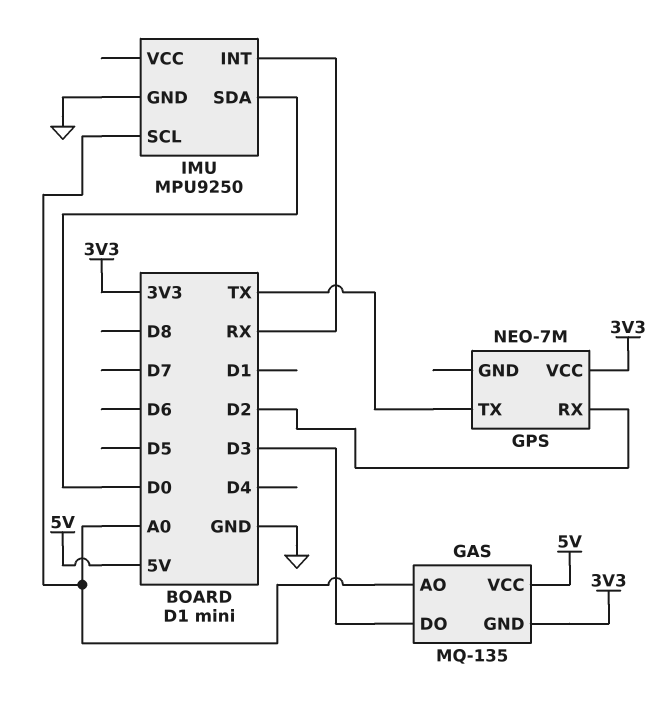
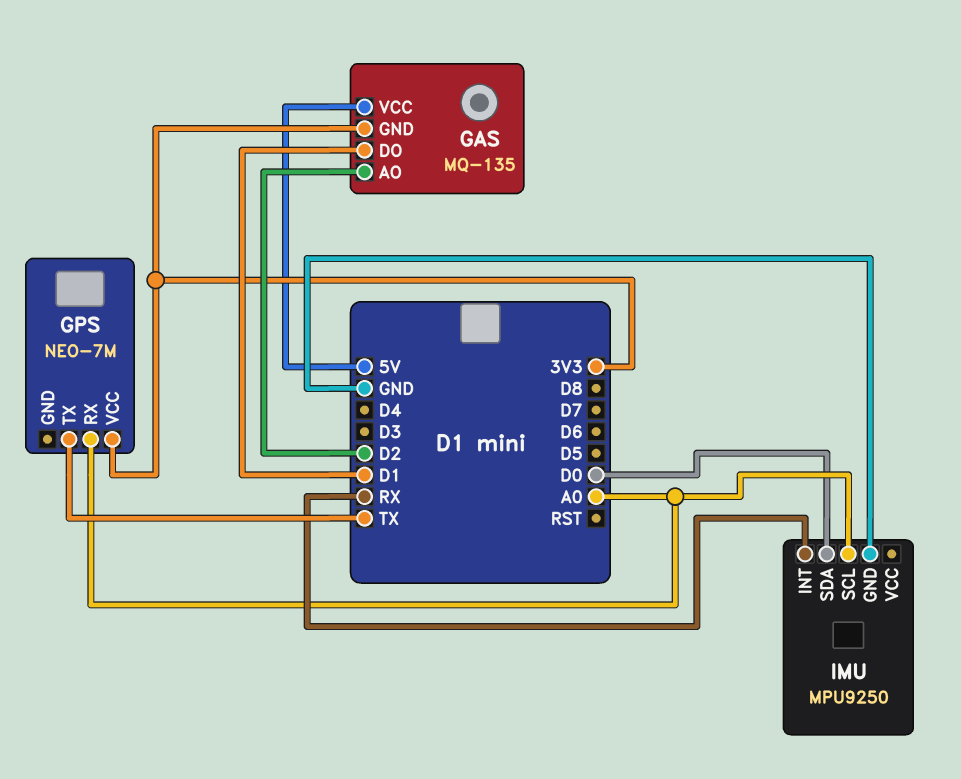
GAS pin AO: A0 -> D2
GAS pin DO: D3 -> D1
GPS pin RX: D2 -> A0

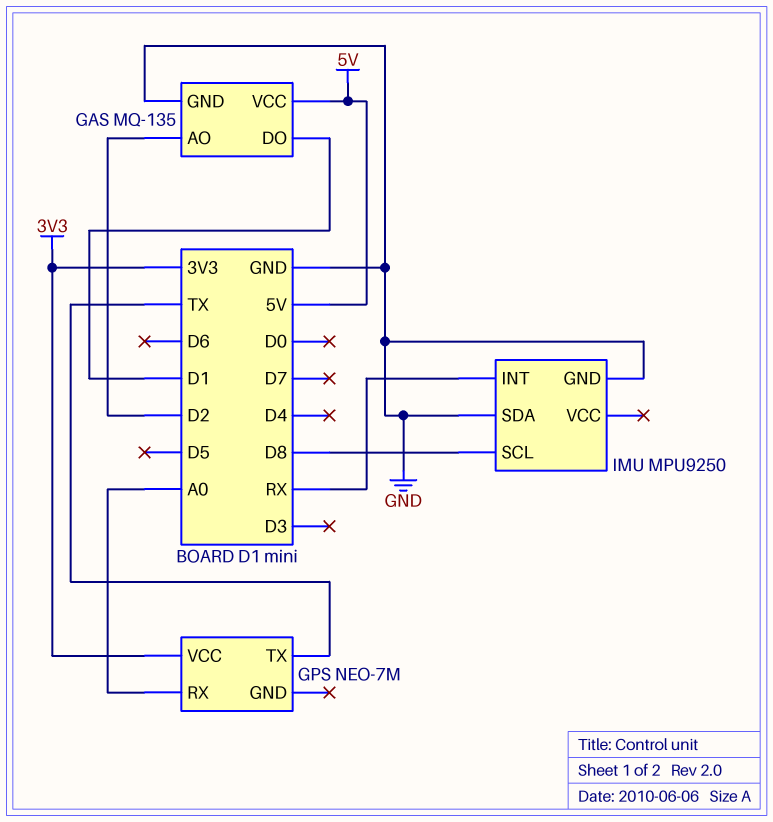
GAS pin GND: 3V3 -> GND
IMU pin SCL: A0 -> D8
IMU pin SDA: D0 -> GND

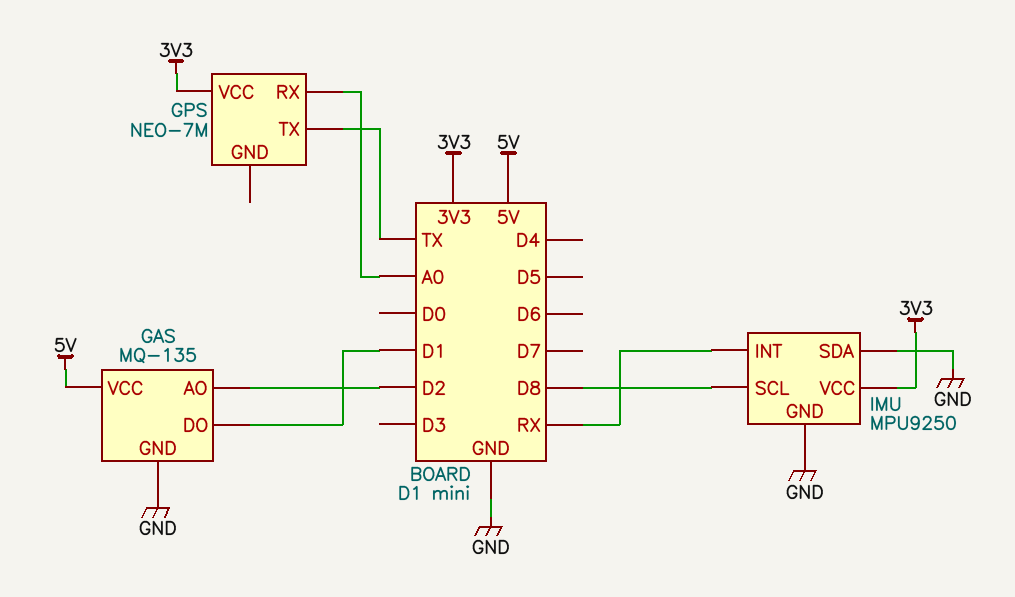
IMU pin VCC: none -> 3V3

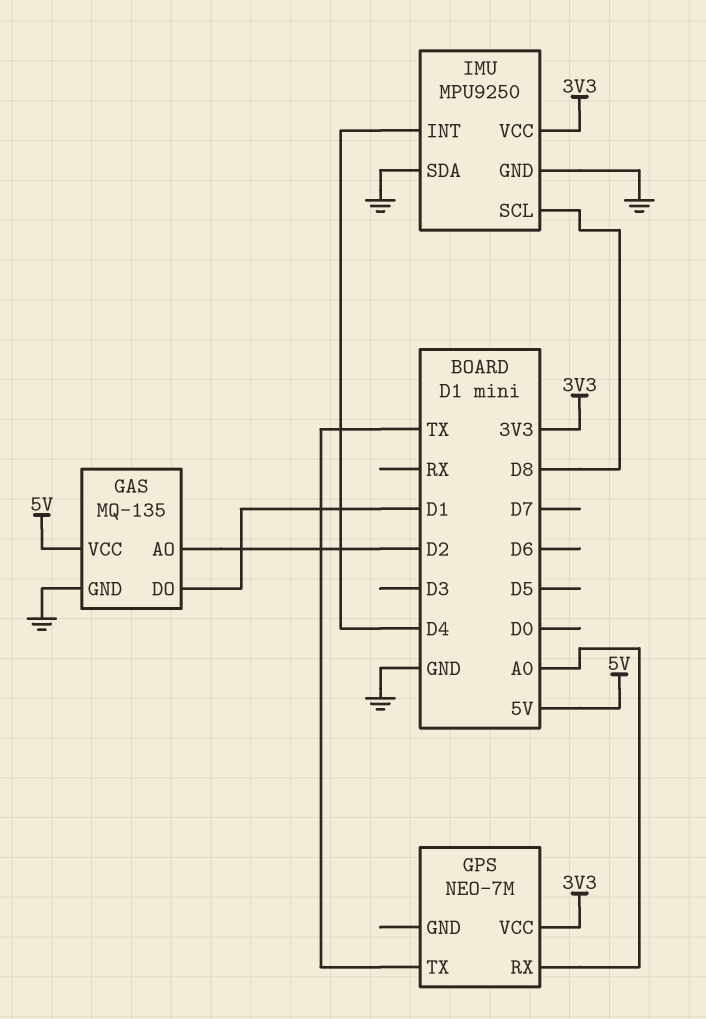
IMU pin INT: RX -> D4

